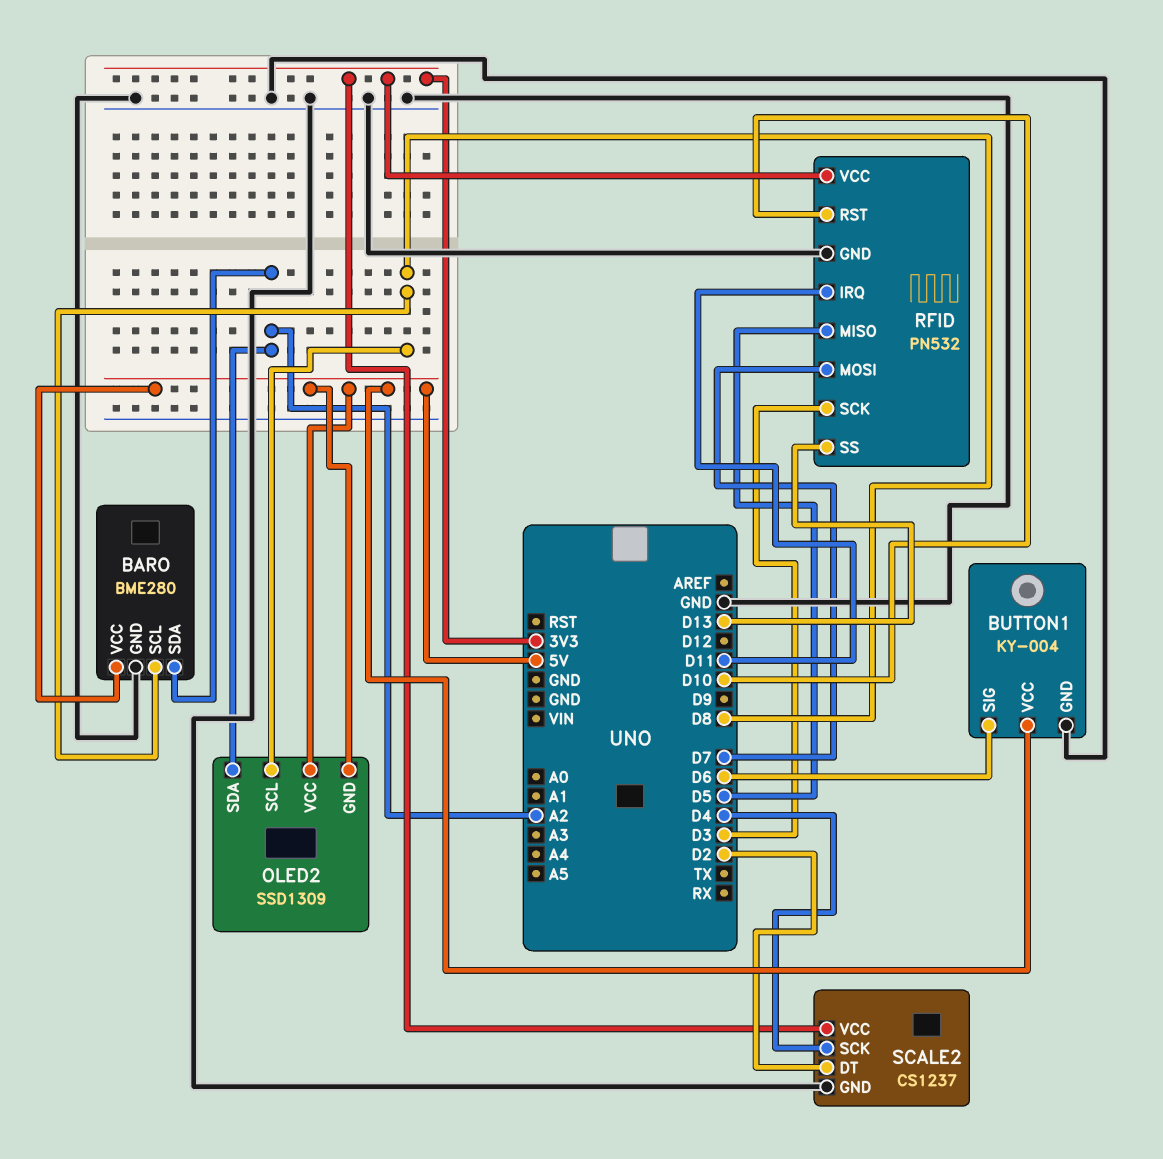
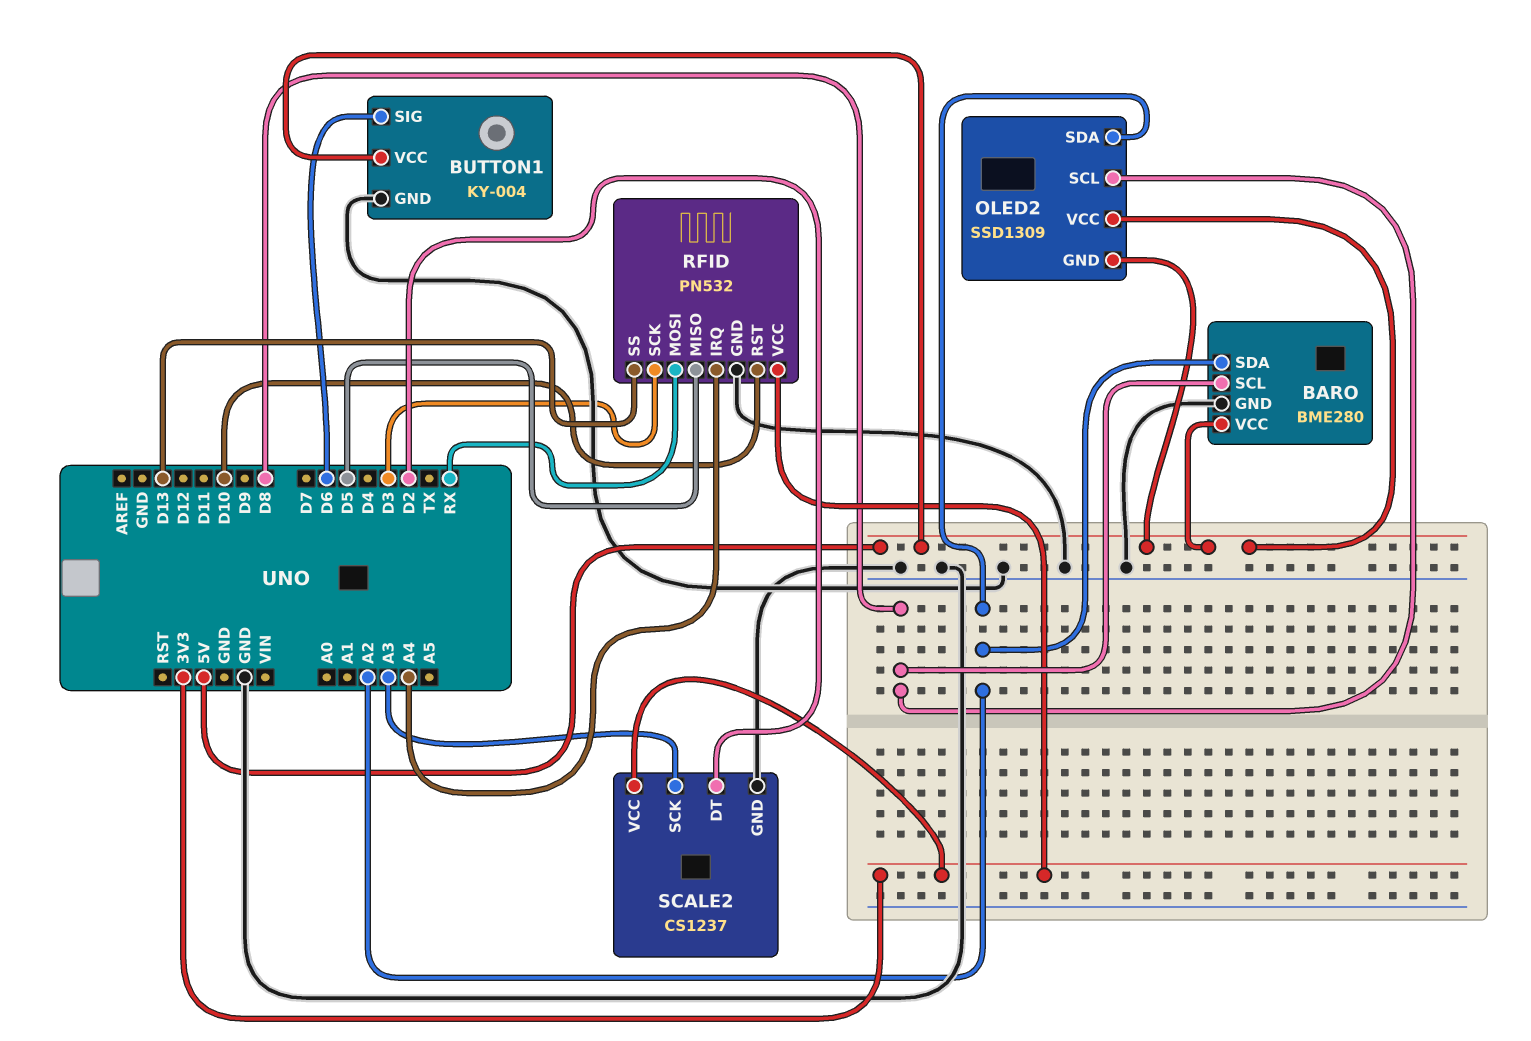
RFID pin IRQ: D11 -> A4
RFID pin MOSI: D7 -> RX
SCALE2 pin SCK: D4 -> A3

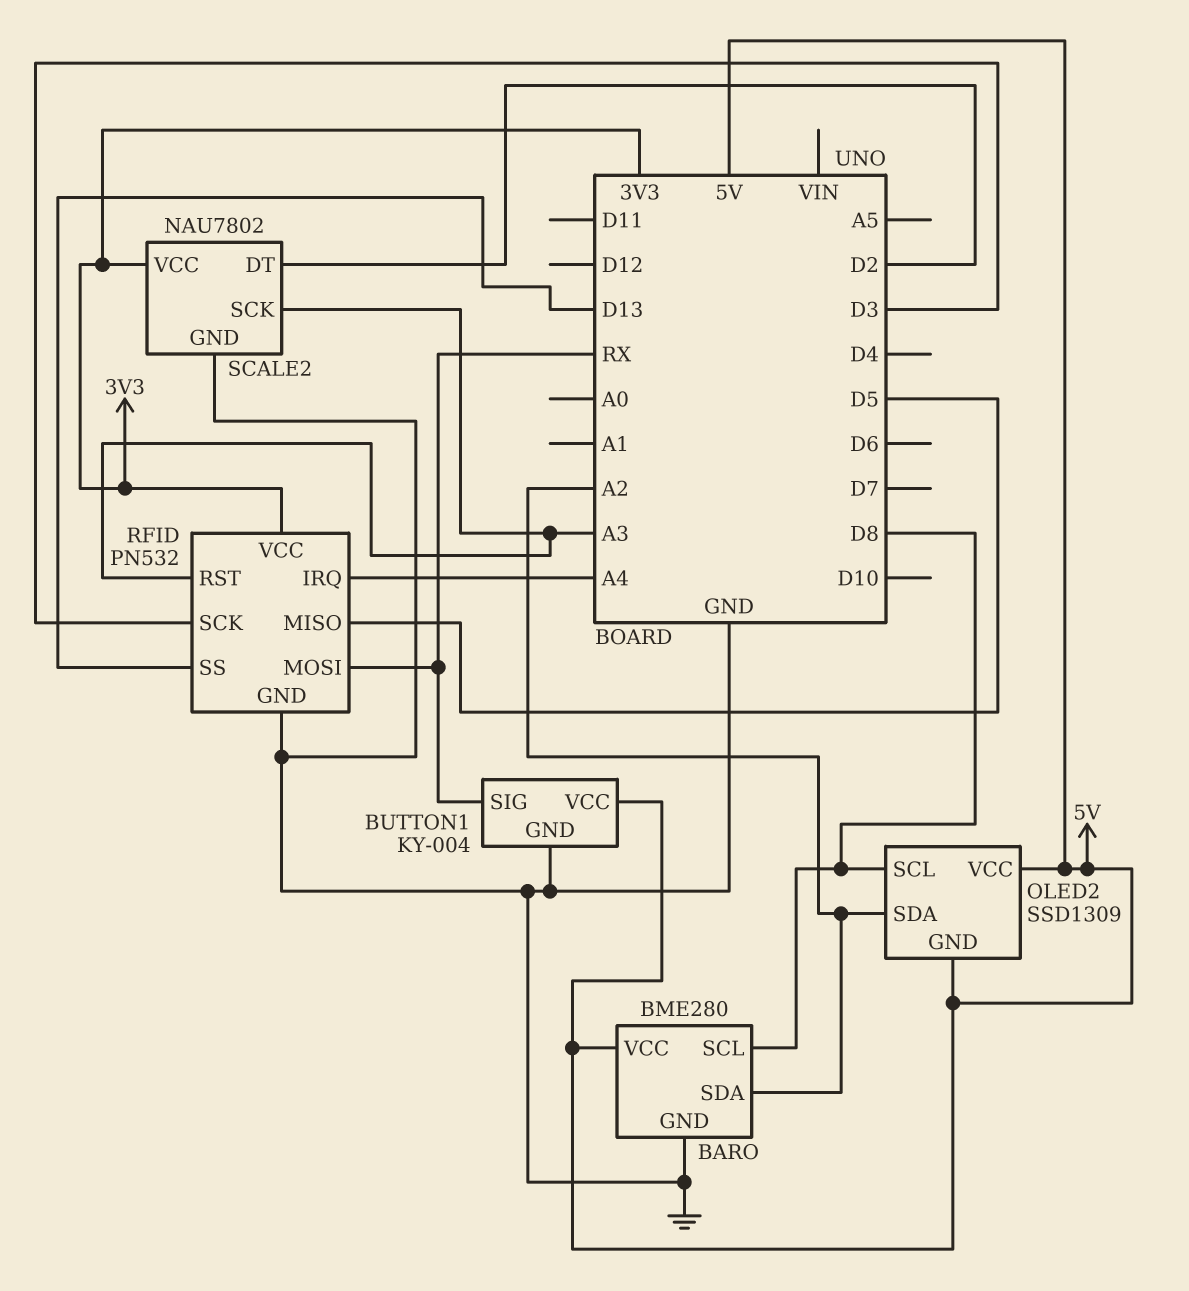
BUTTON1 pin SIG: D6 -> RX
RFID pin RST: D10 -> A3
SCALE2: CS1237 -> NAU7802

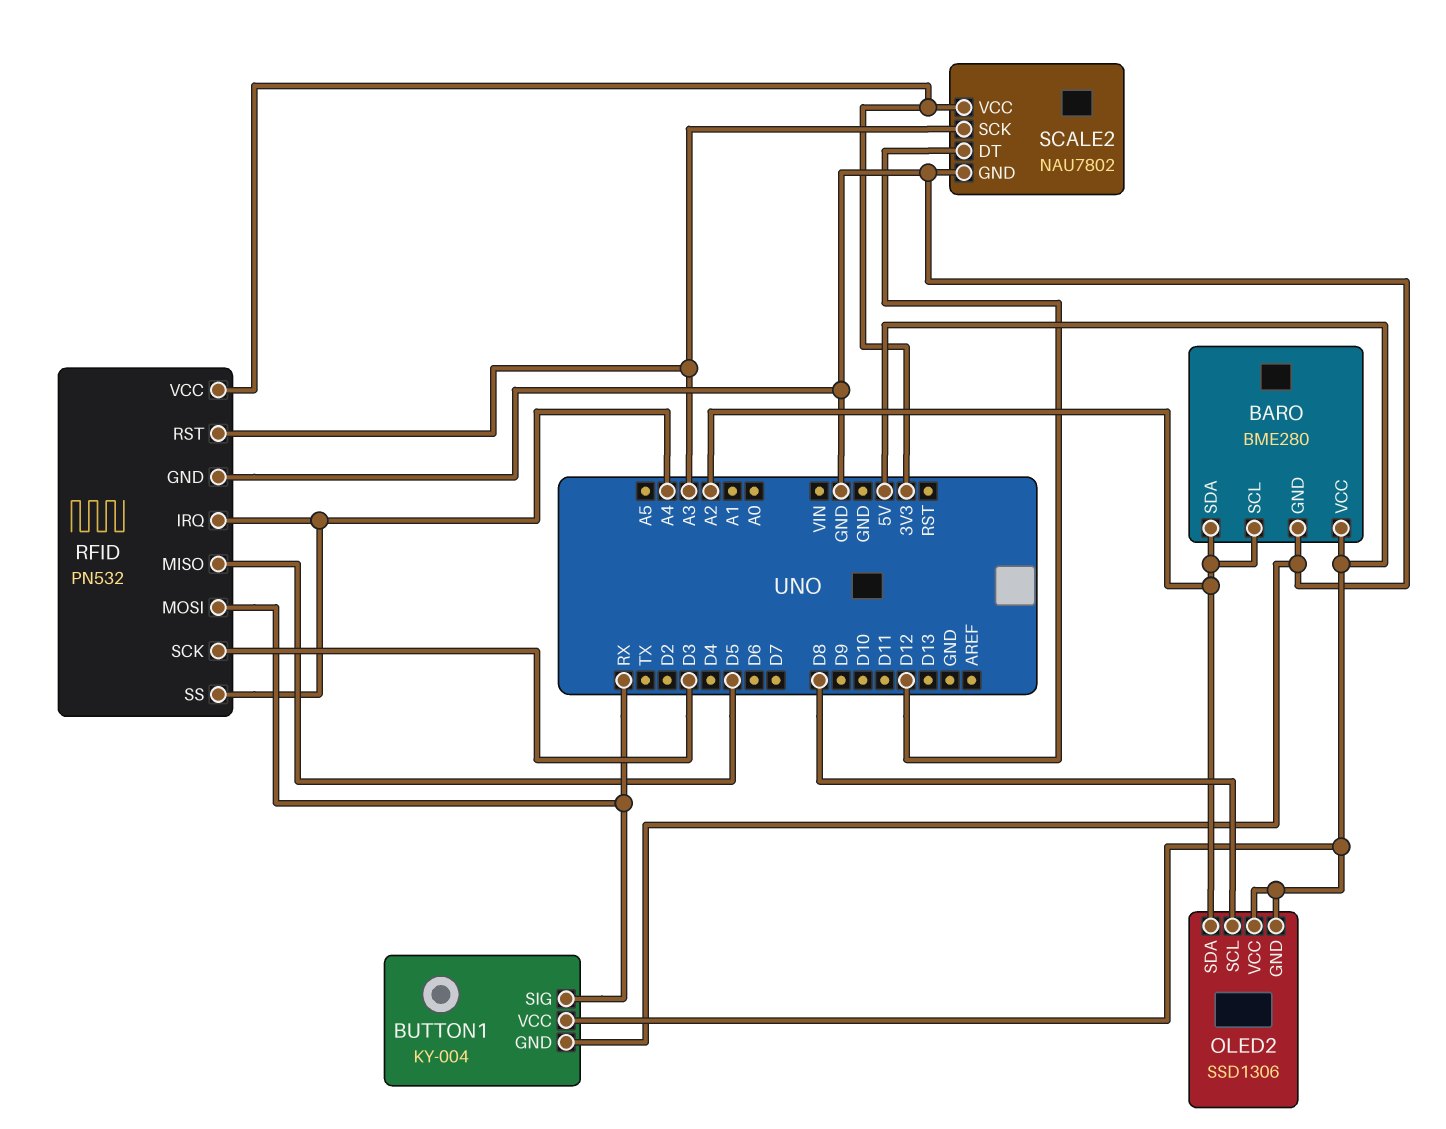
BARO pin SCL: D8 -> A2
OLED2: SSD1309 -> SSD1306
RFID pin SS: D13 -> A4
SCALE2 pin DT: D2 -> D12

